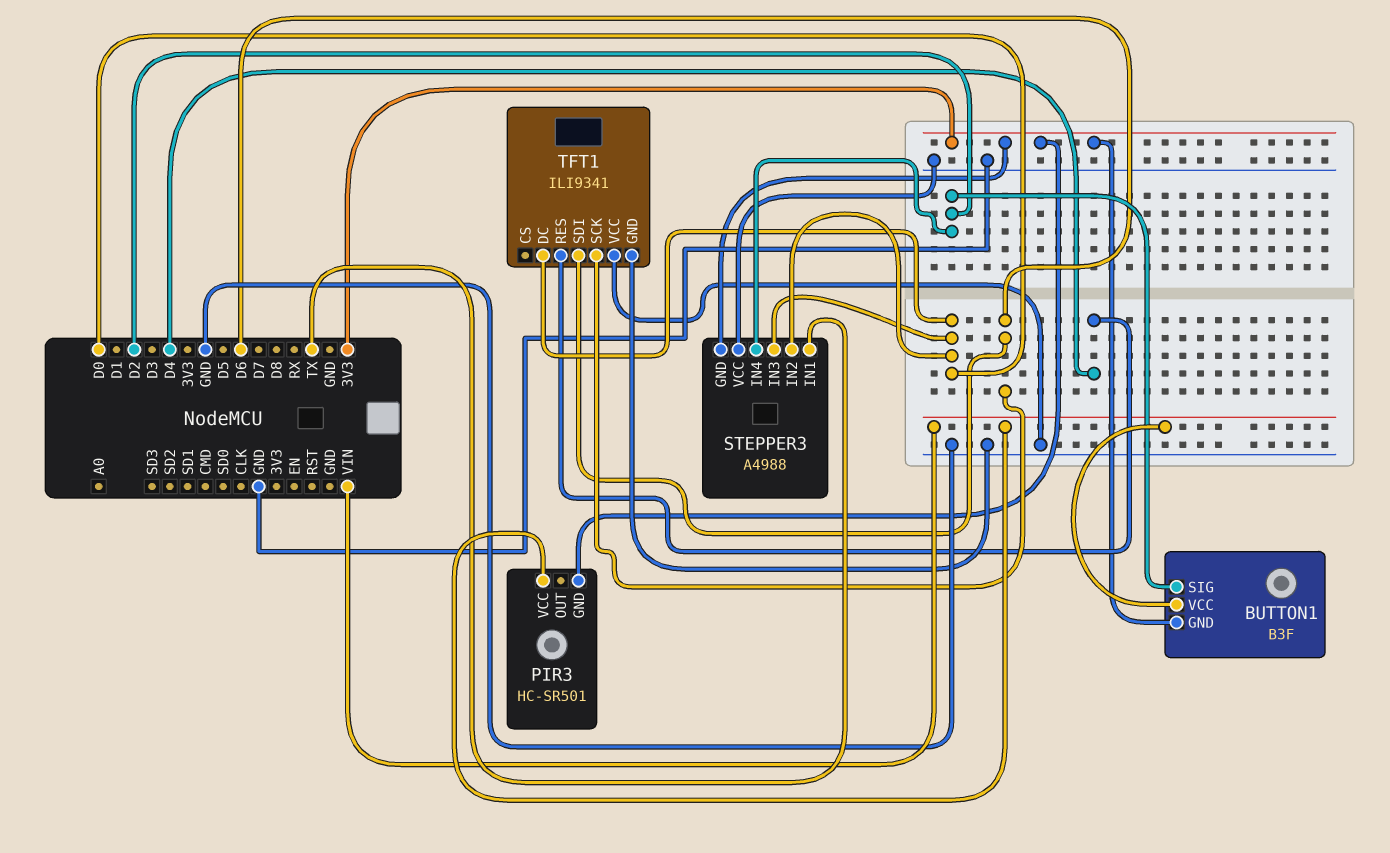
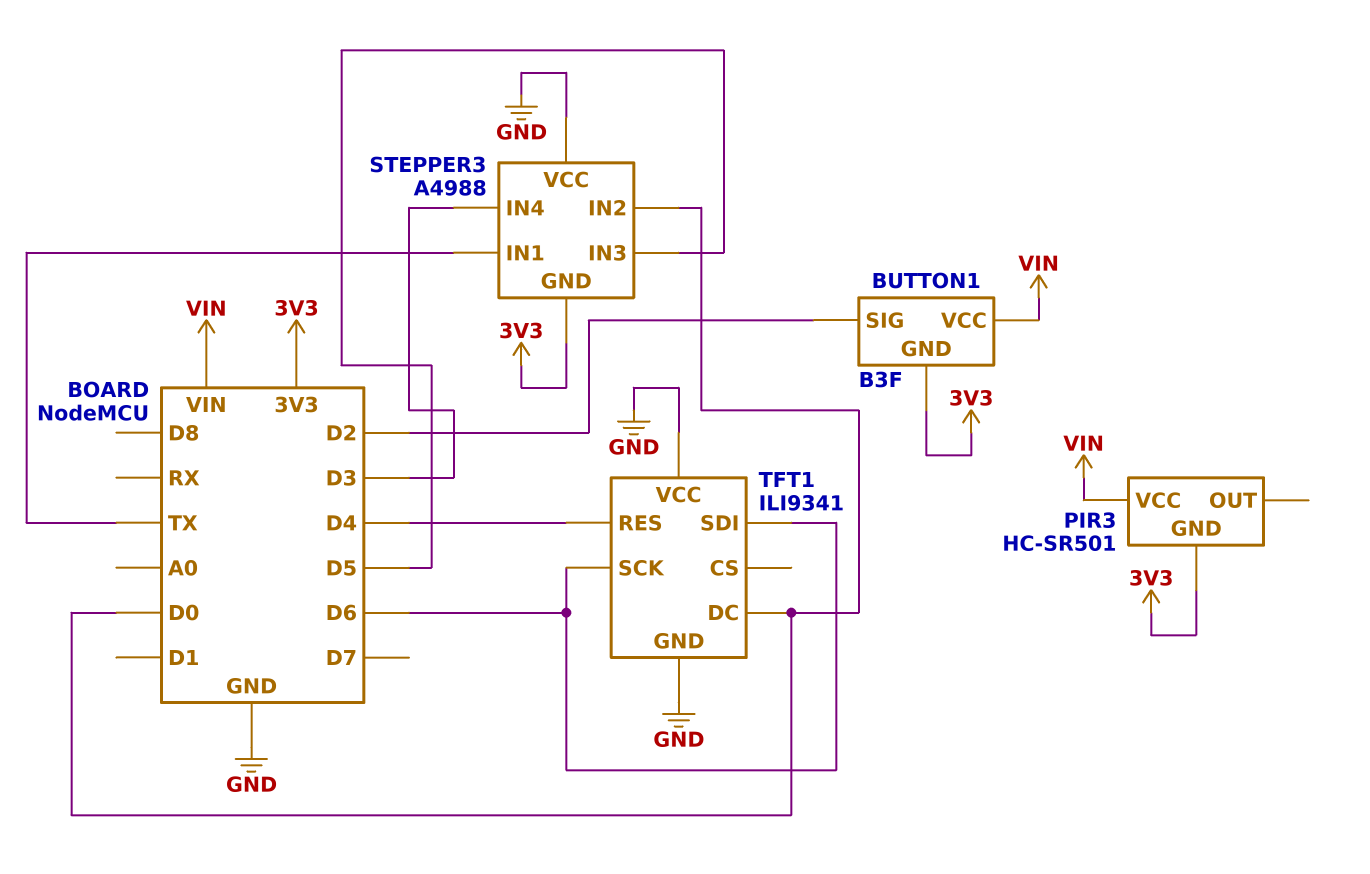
STEPPER3 pin IN3: D0 -> D5
STEPPER3 pin IN4: D2 -> D3

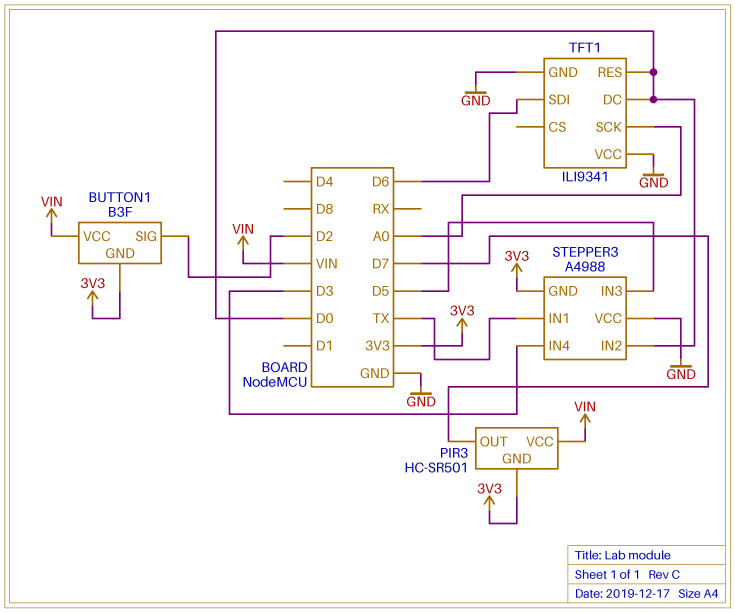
PIR3 pin OUT: none -> D7
TFT1 pin RES: D4 -> D0
TFT1 pin SCK: D6 -> A0

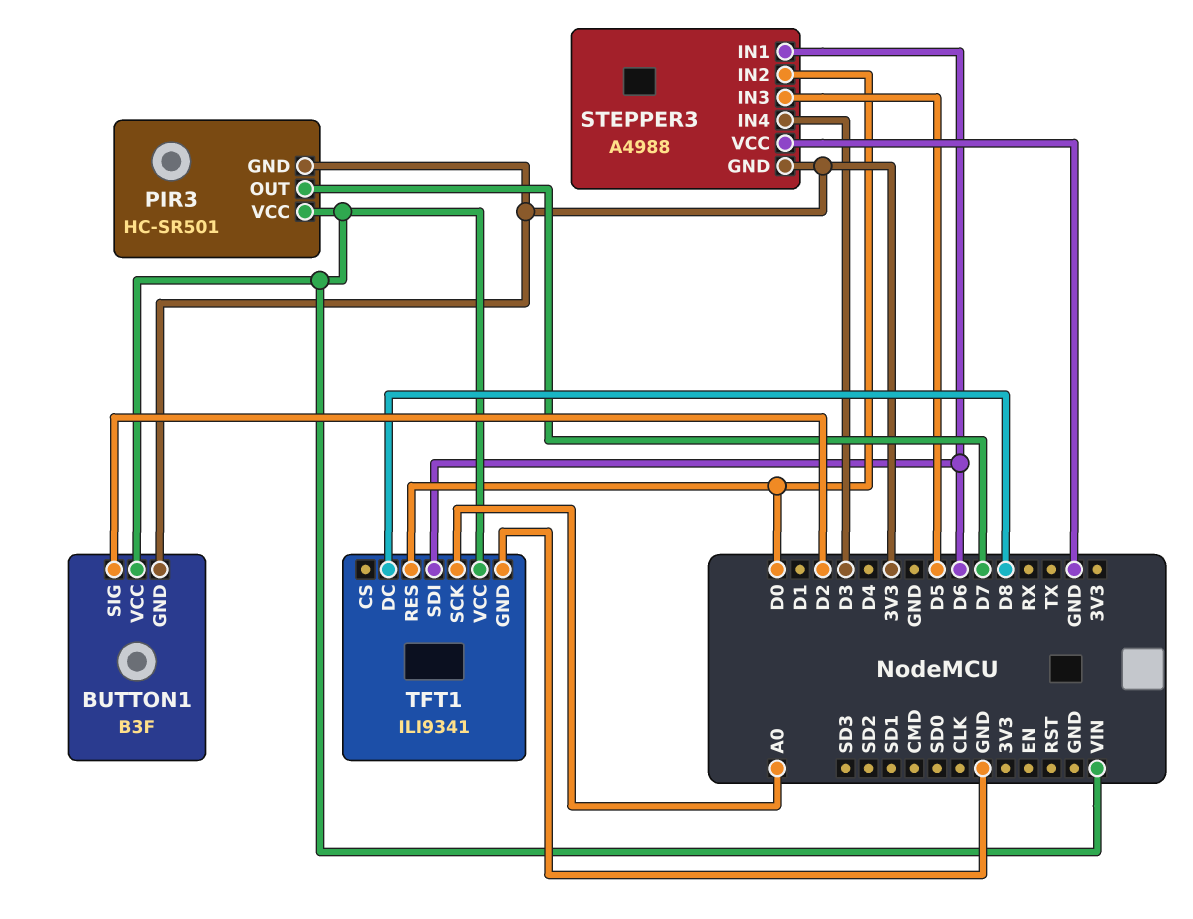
STEPPER3 pin IN1: TX -> D6
TFT1 pin DC: D0 -> D8
TFT1 pin VCC: GND -> VIN

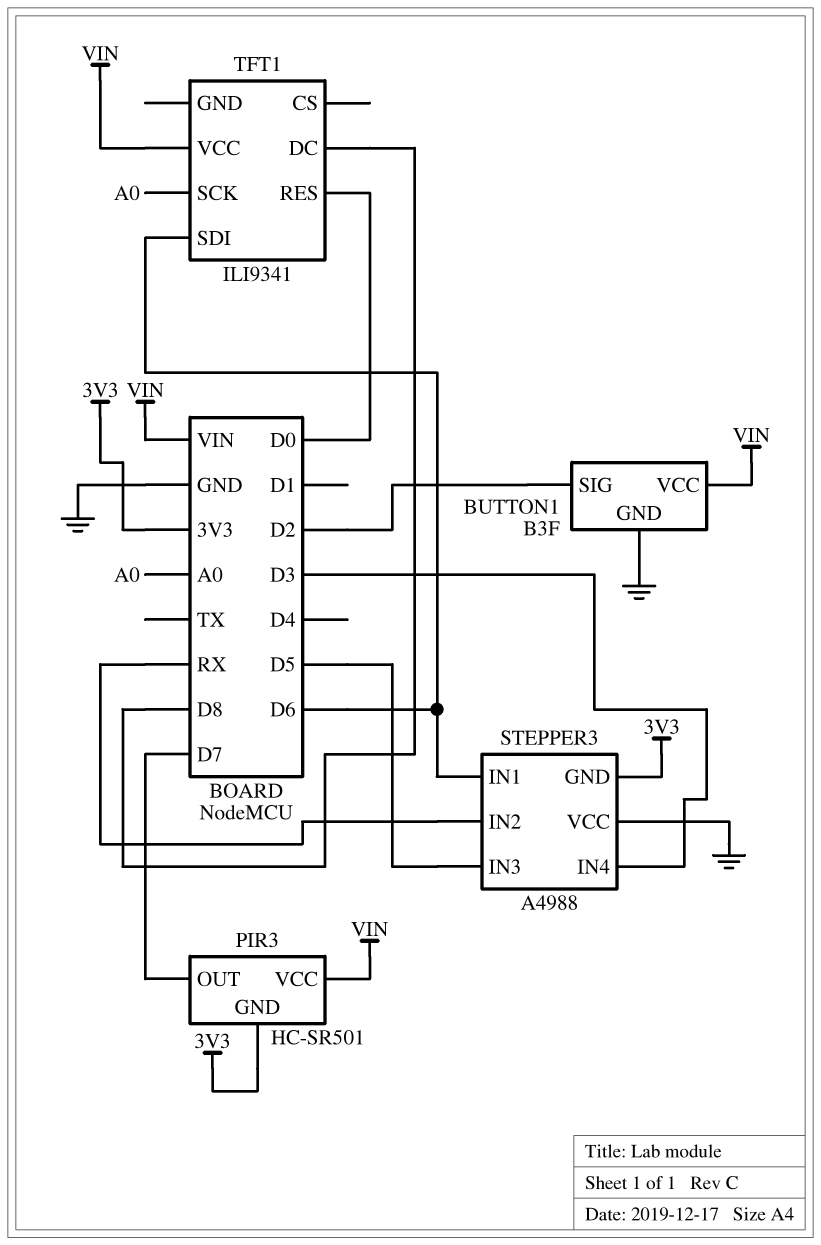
BUTTON1 pin GND: 3V3 -> GND
STEPPER3 pin IN2: D0 -> RX
TFT1 pin GND: GND -> none

